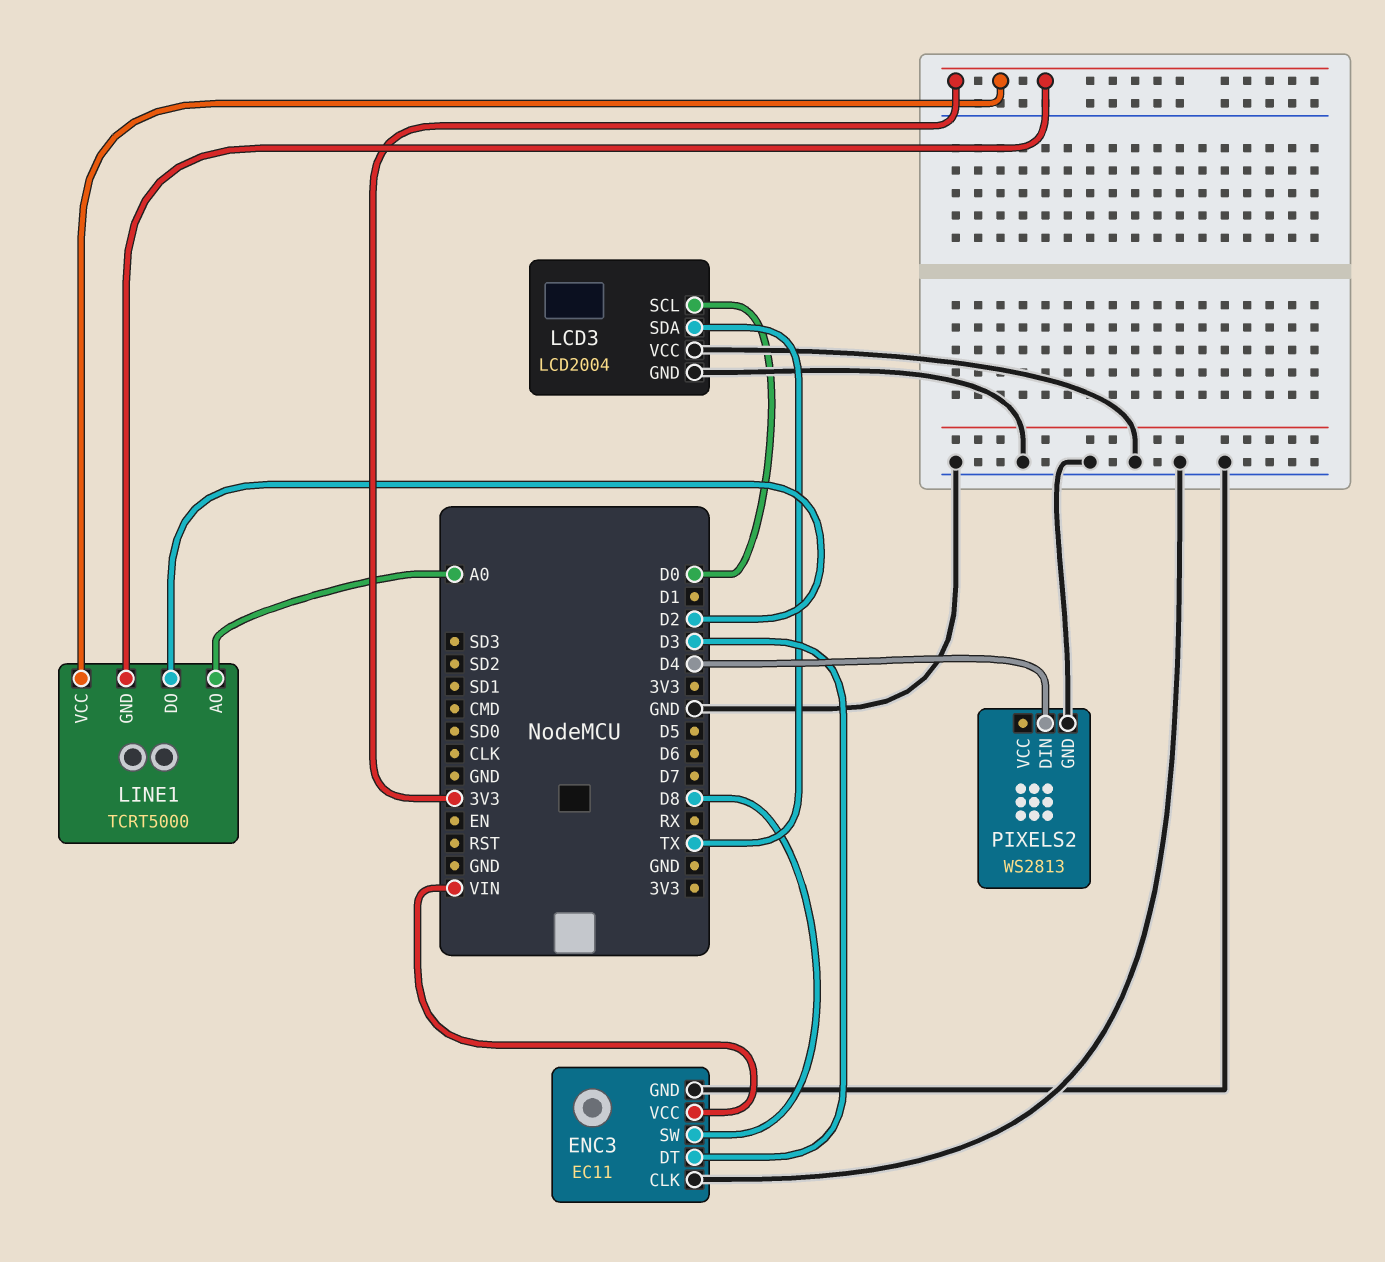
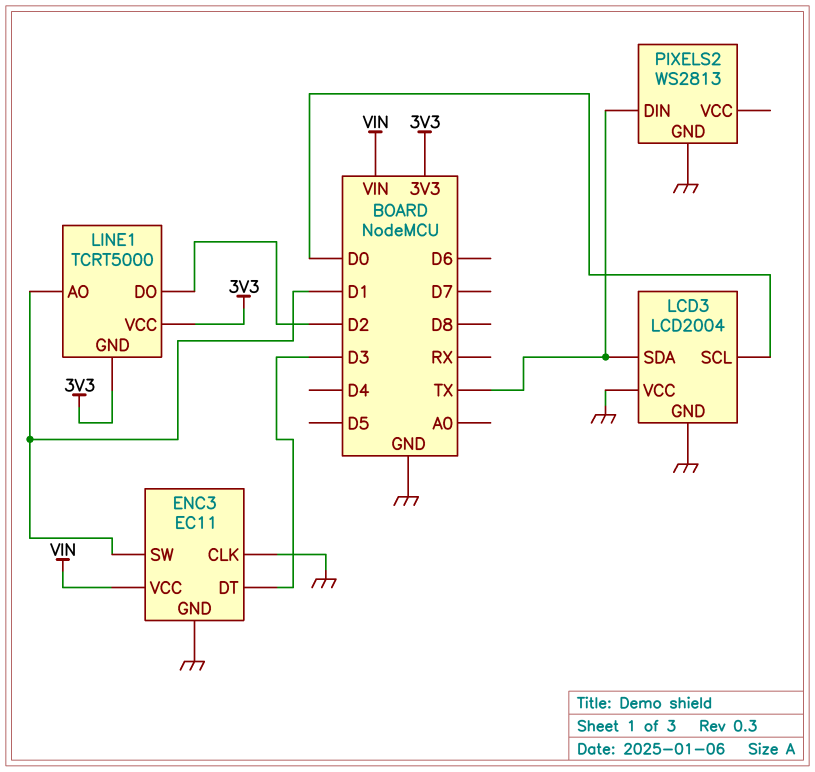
ENC3 pin SW: D8 -> D1
LINE1 pin AO: A0 -> D1
PIXELS2 pin DIN: D4 -> TX

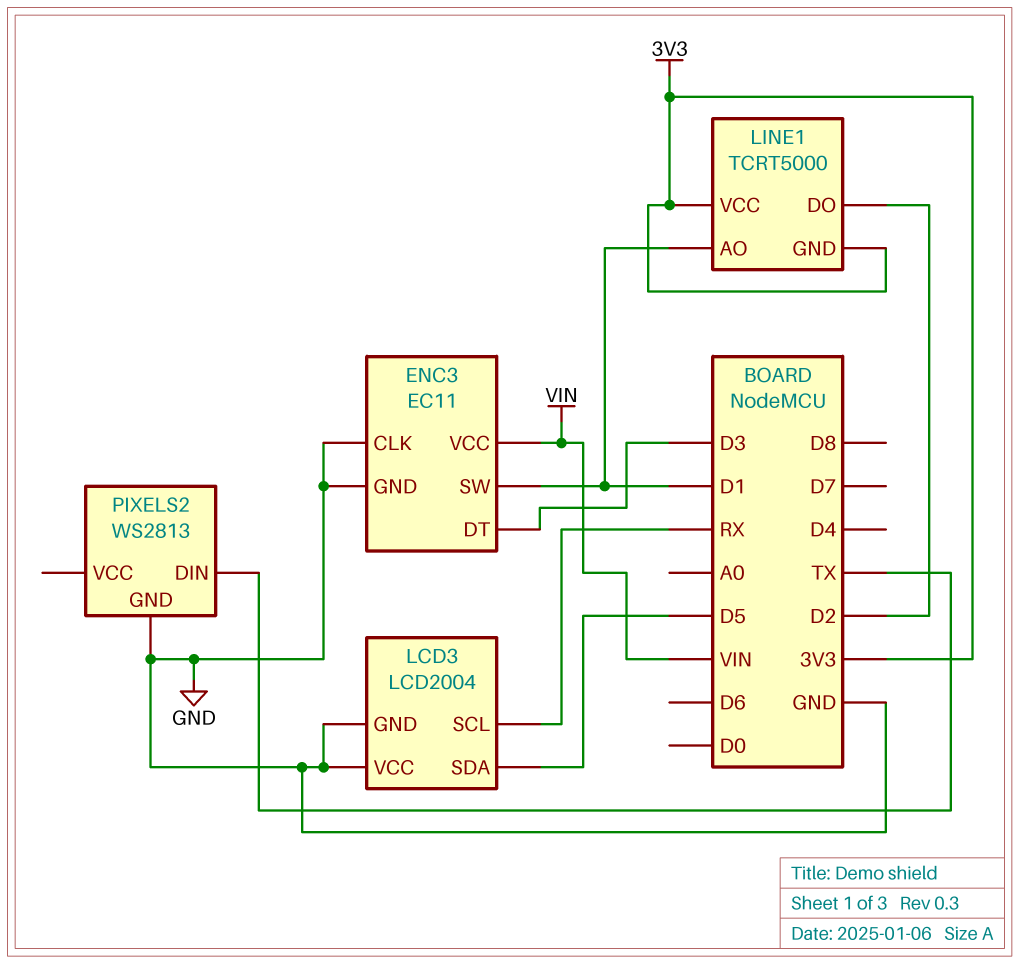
LCD3 pin SCL: D0 -> RX
LCD3 pin SDA: TX -> D5

